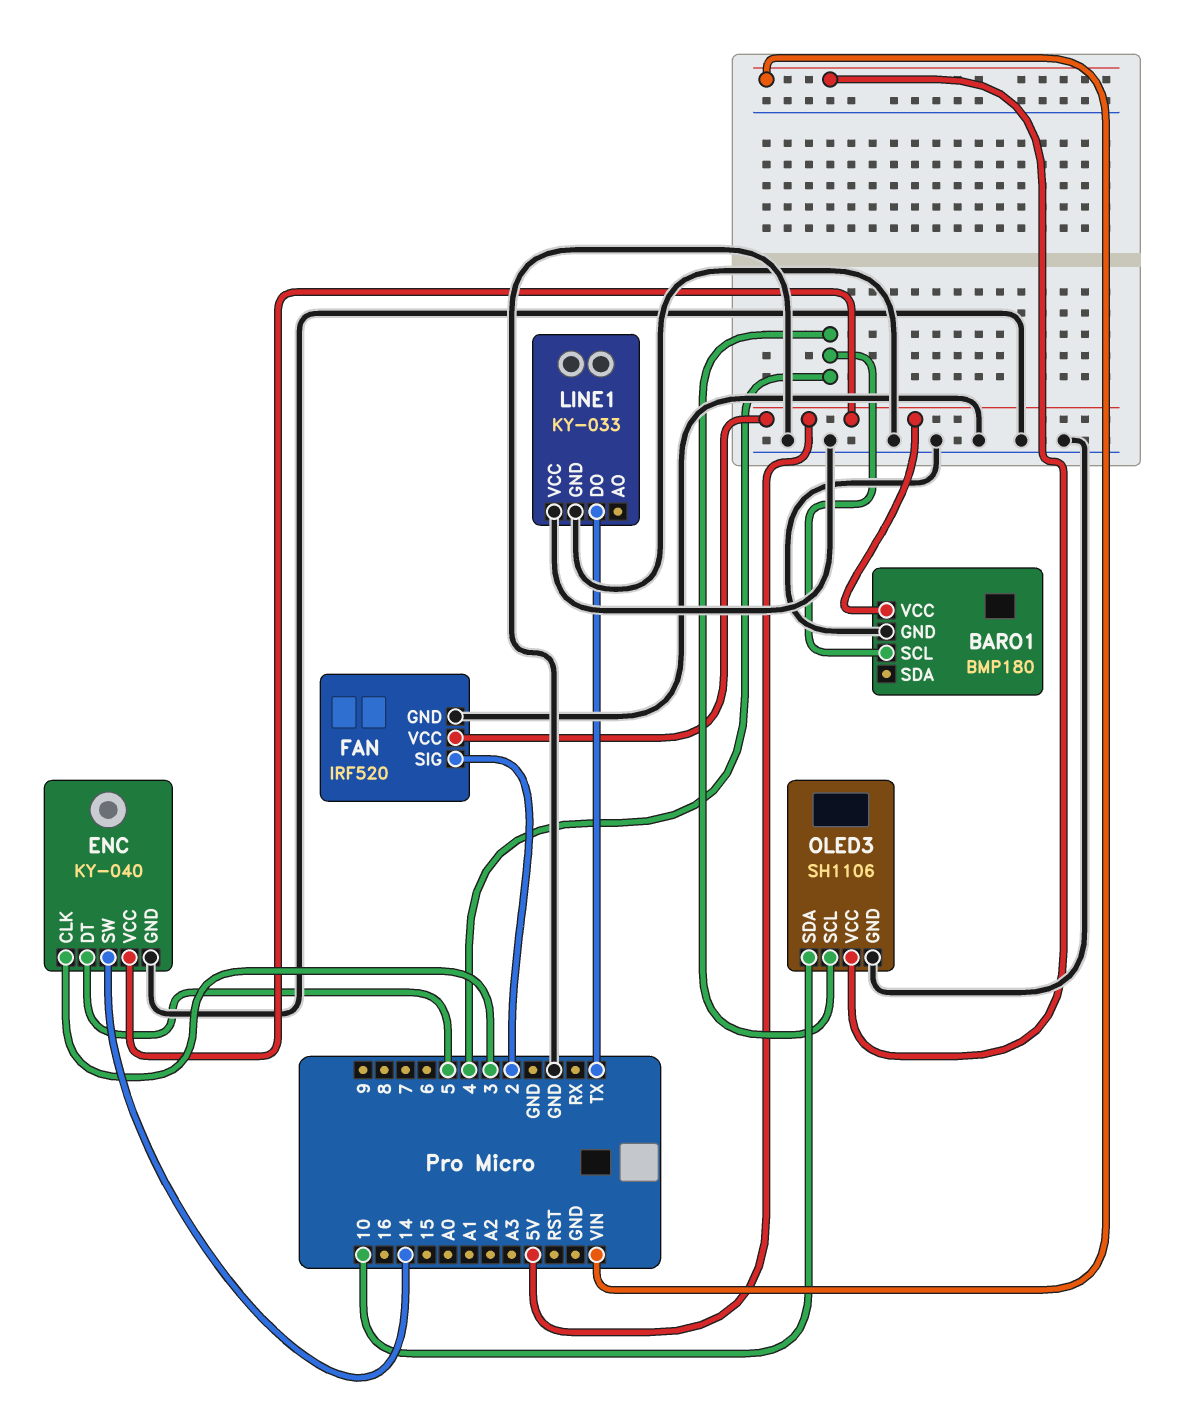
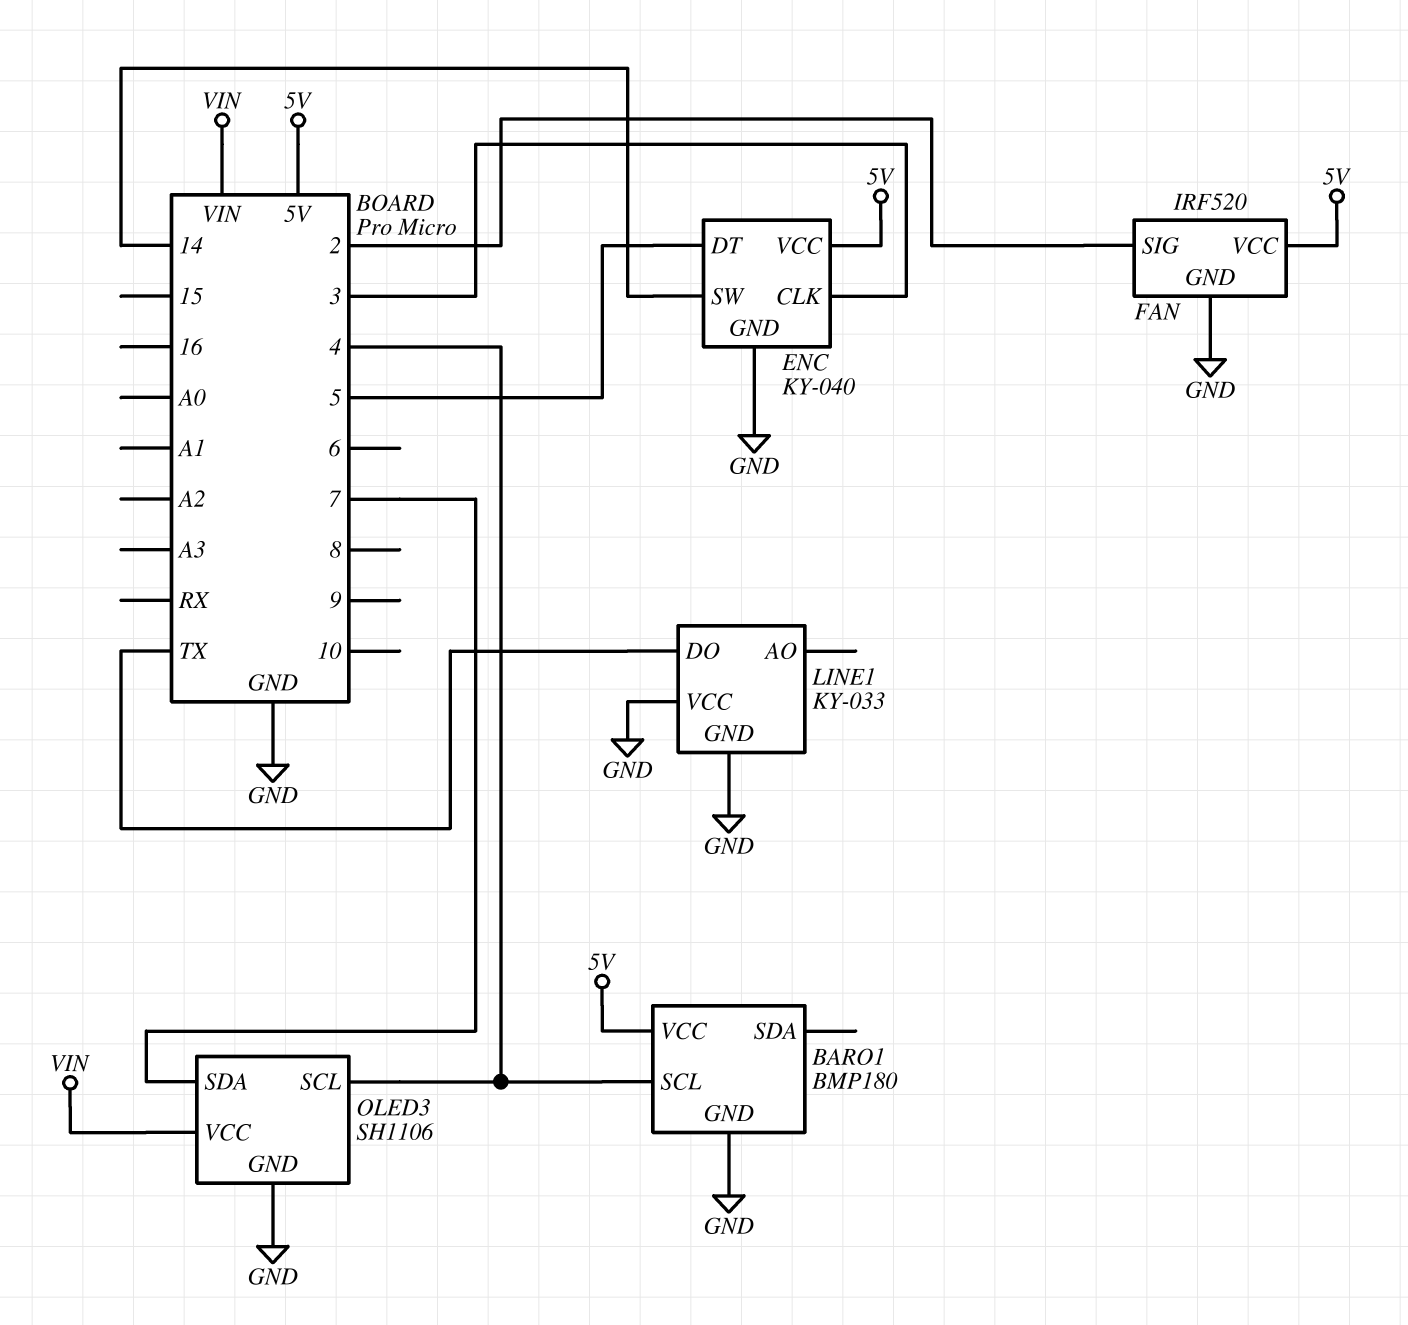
OLED3 pin SDA: 10 -> 7

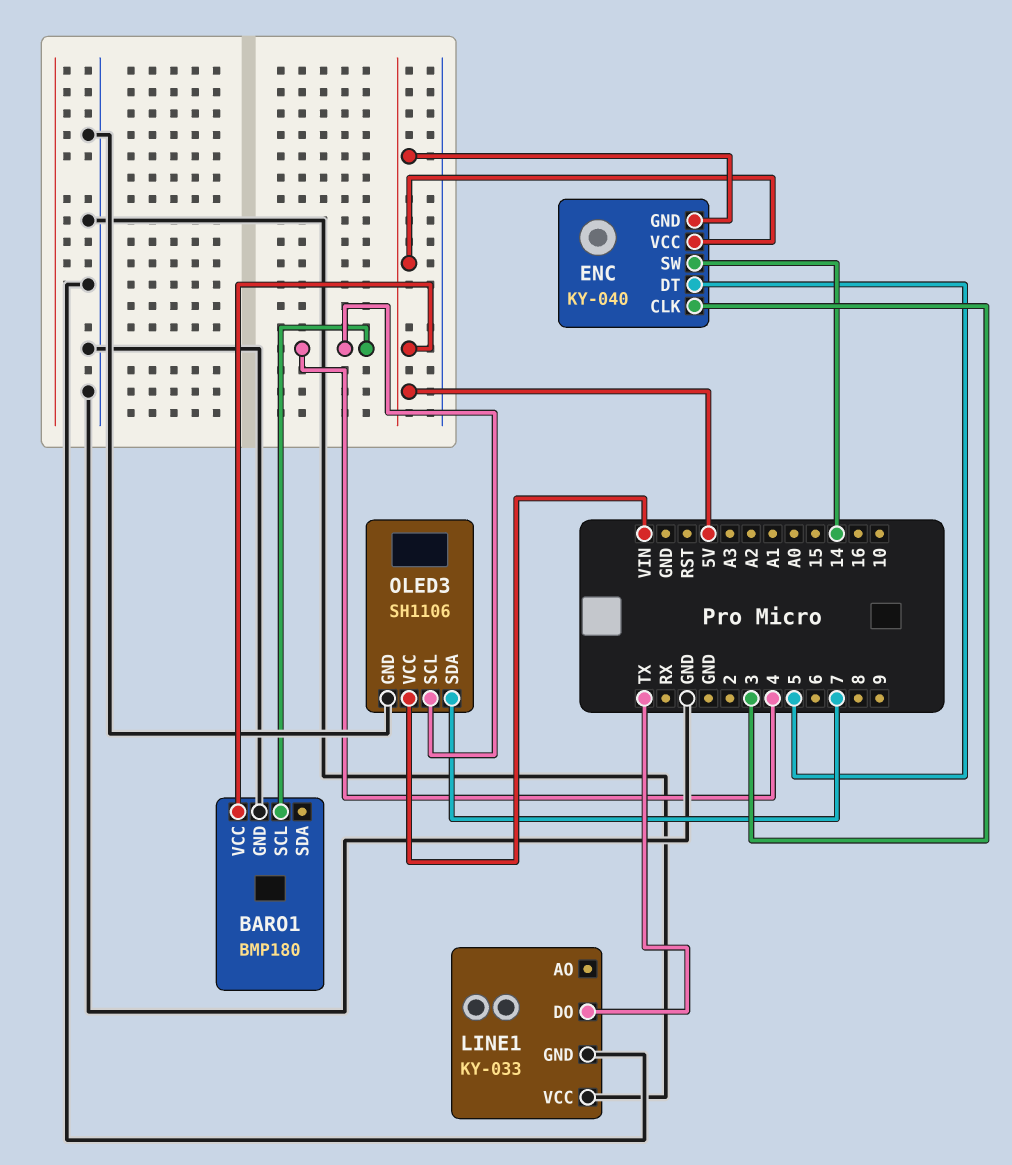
ENC pin GND: GND -> 5V
FAN: IRF520 -> none
FAN pin GND: GND -> none
FAN pin SIG: 2 -> none
FAN pin VCC: 5V -> none

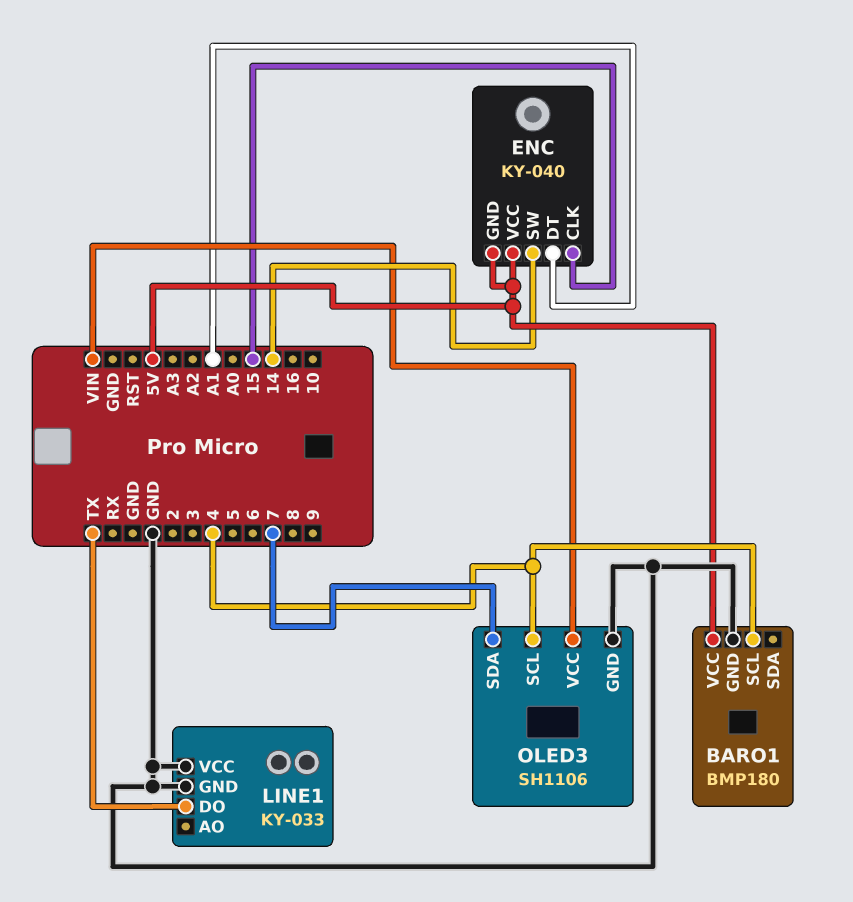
ENC pin CLK: 3 -> 15
ENC pin DT: 5 -> A1

